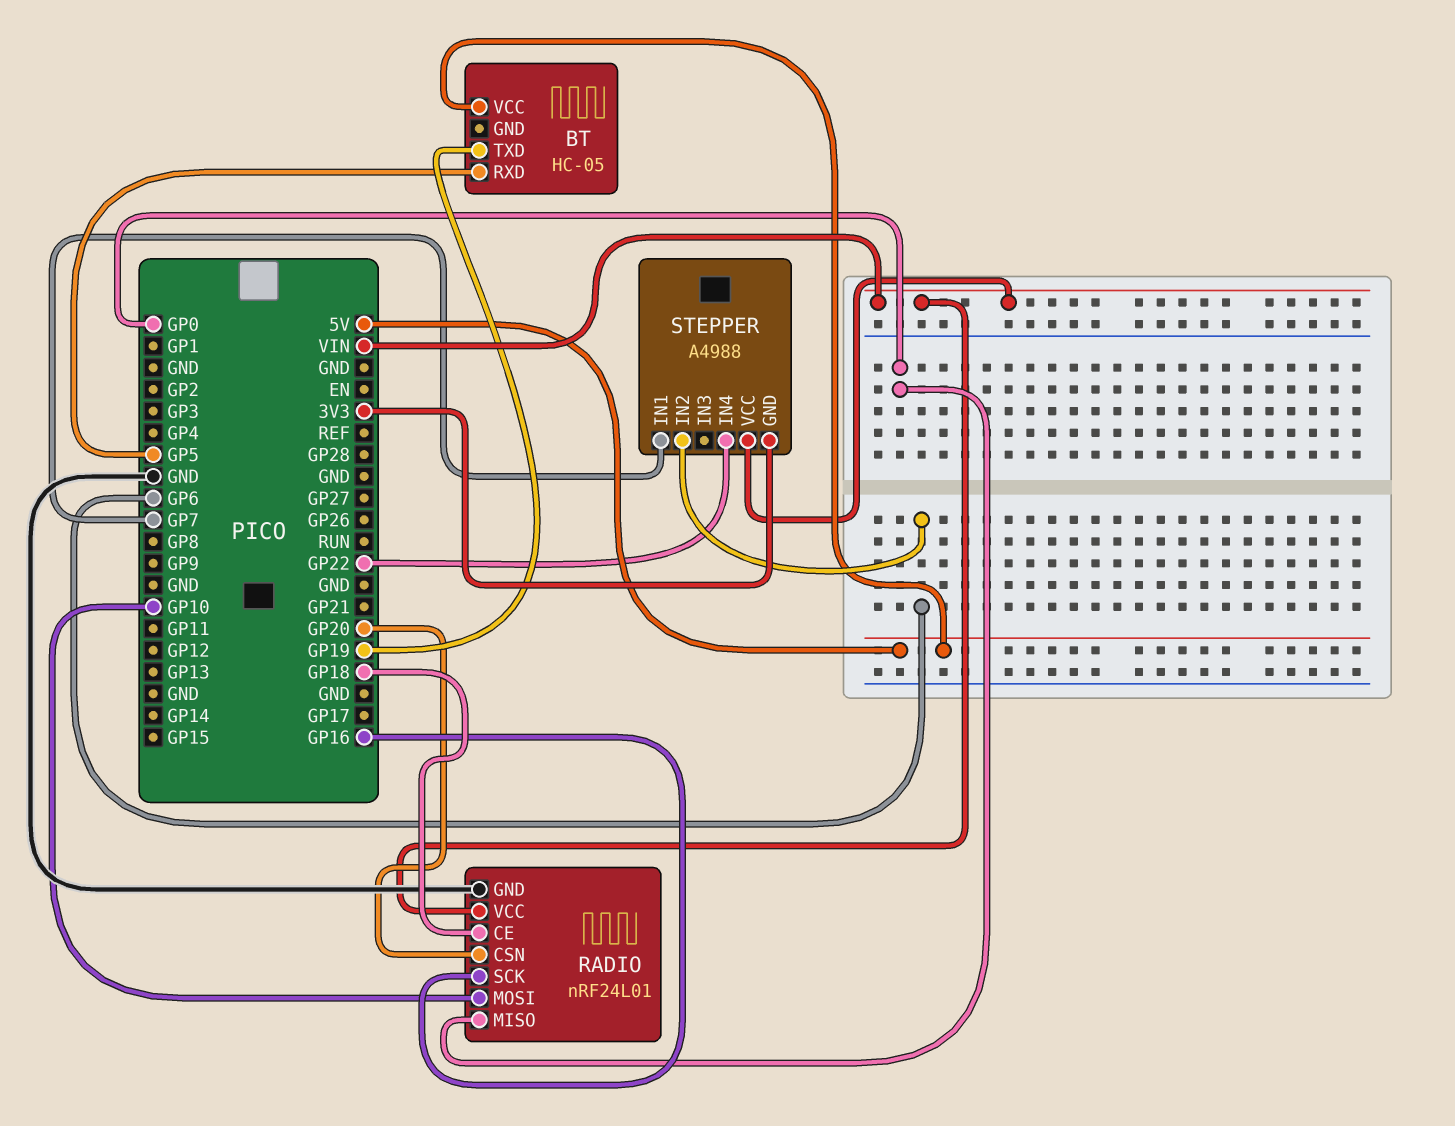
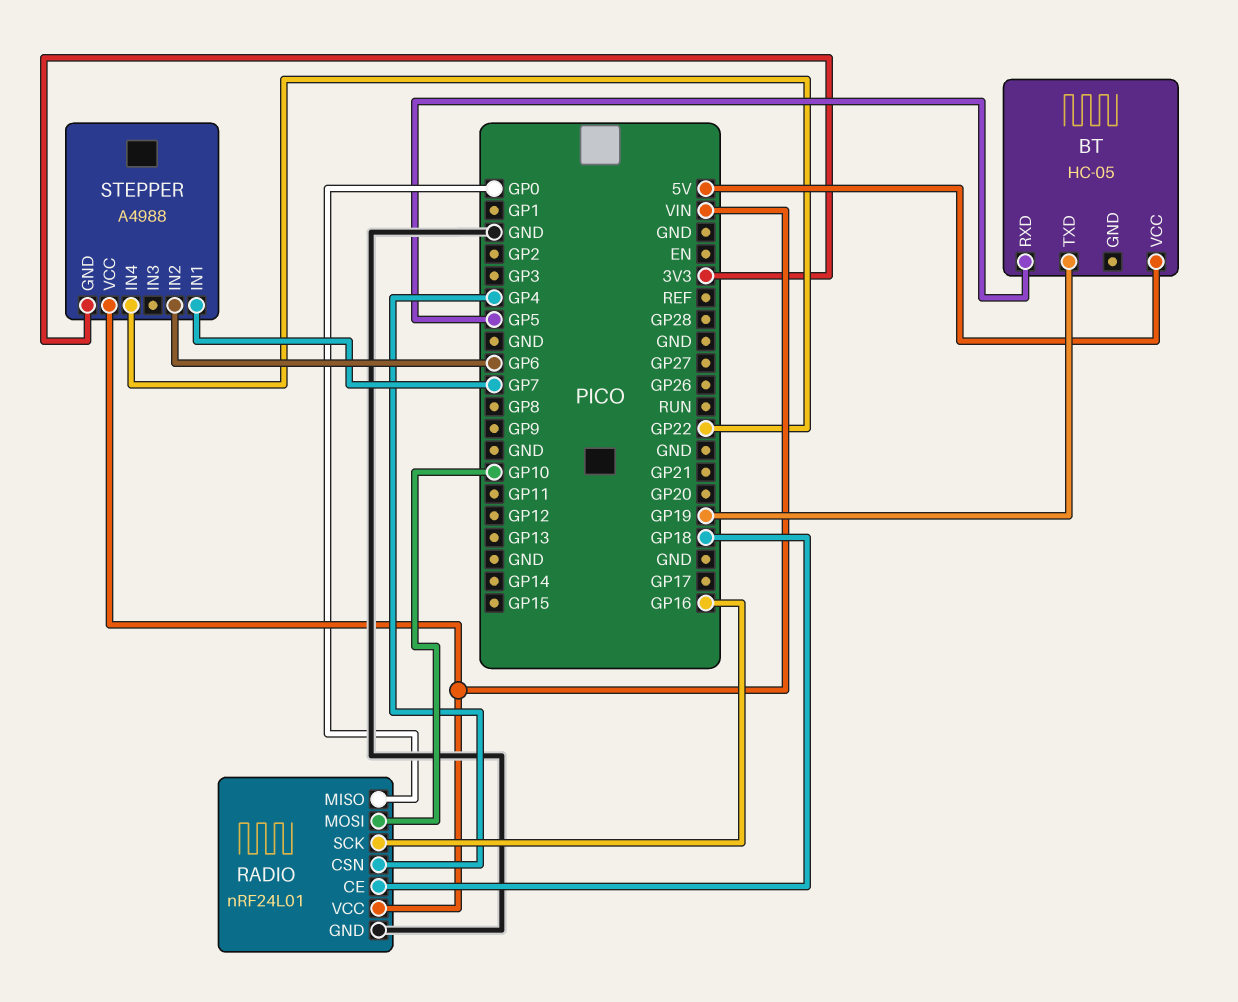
RADIO pin CSN: GP20 -> GP4

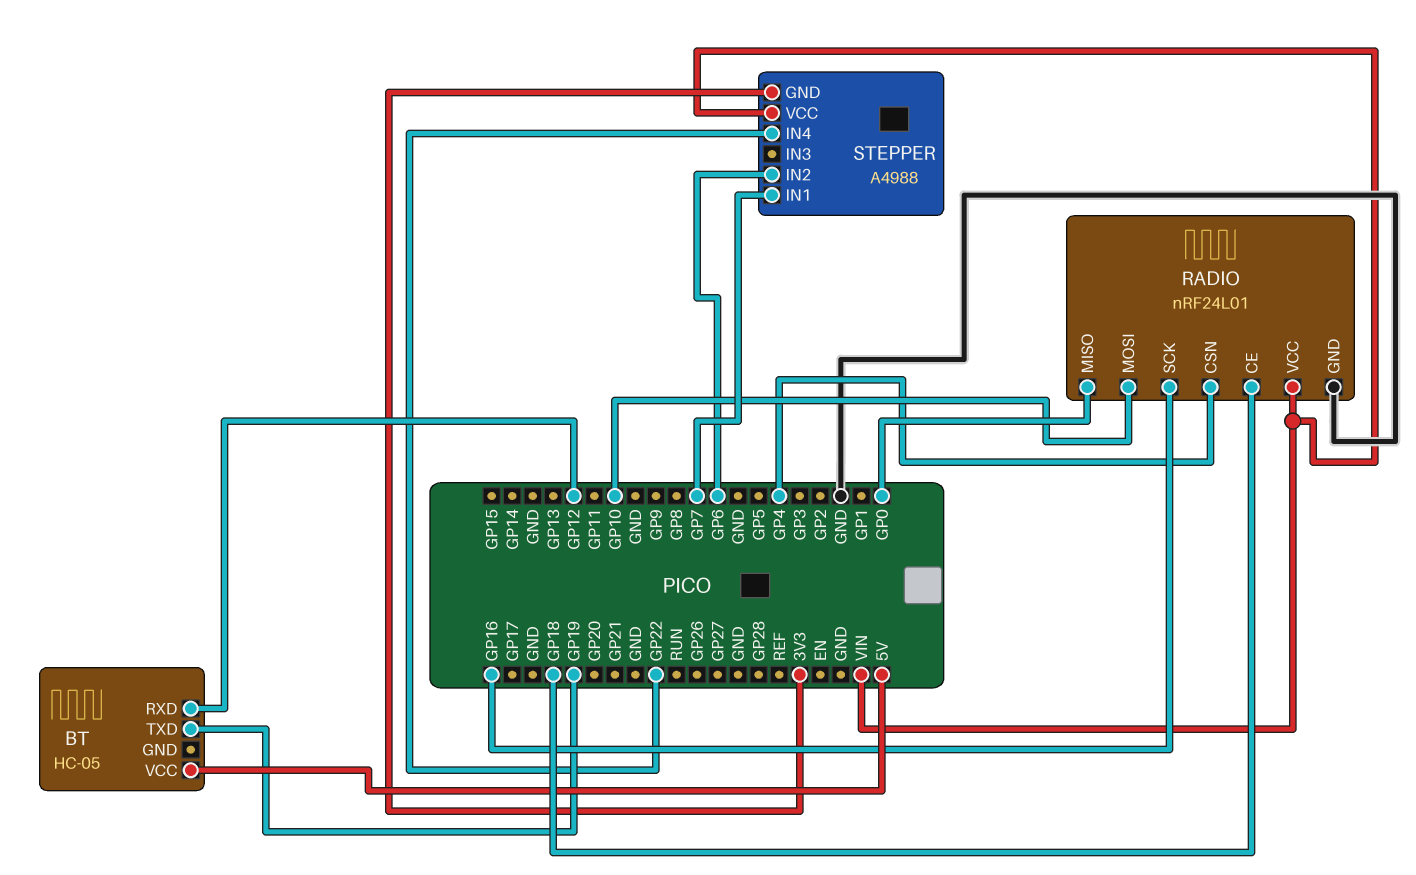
BT pin RXD: GP5 -> GP12

